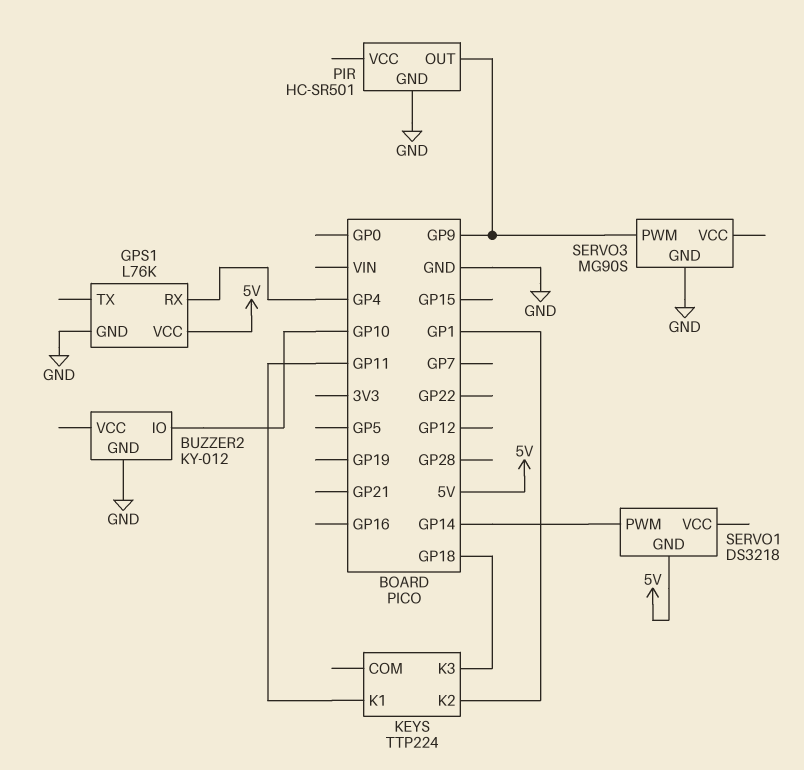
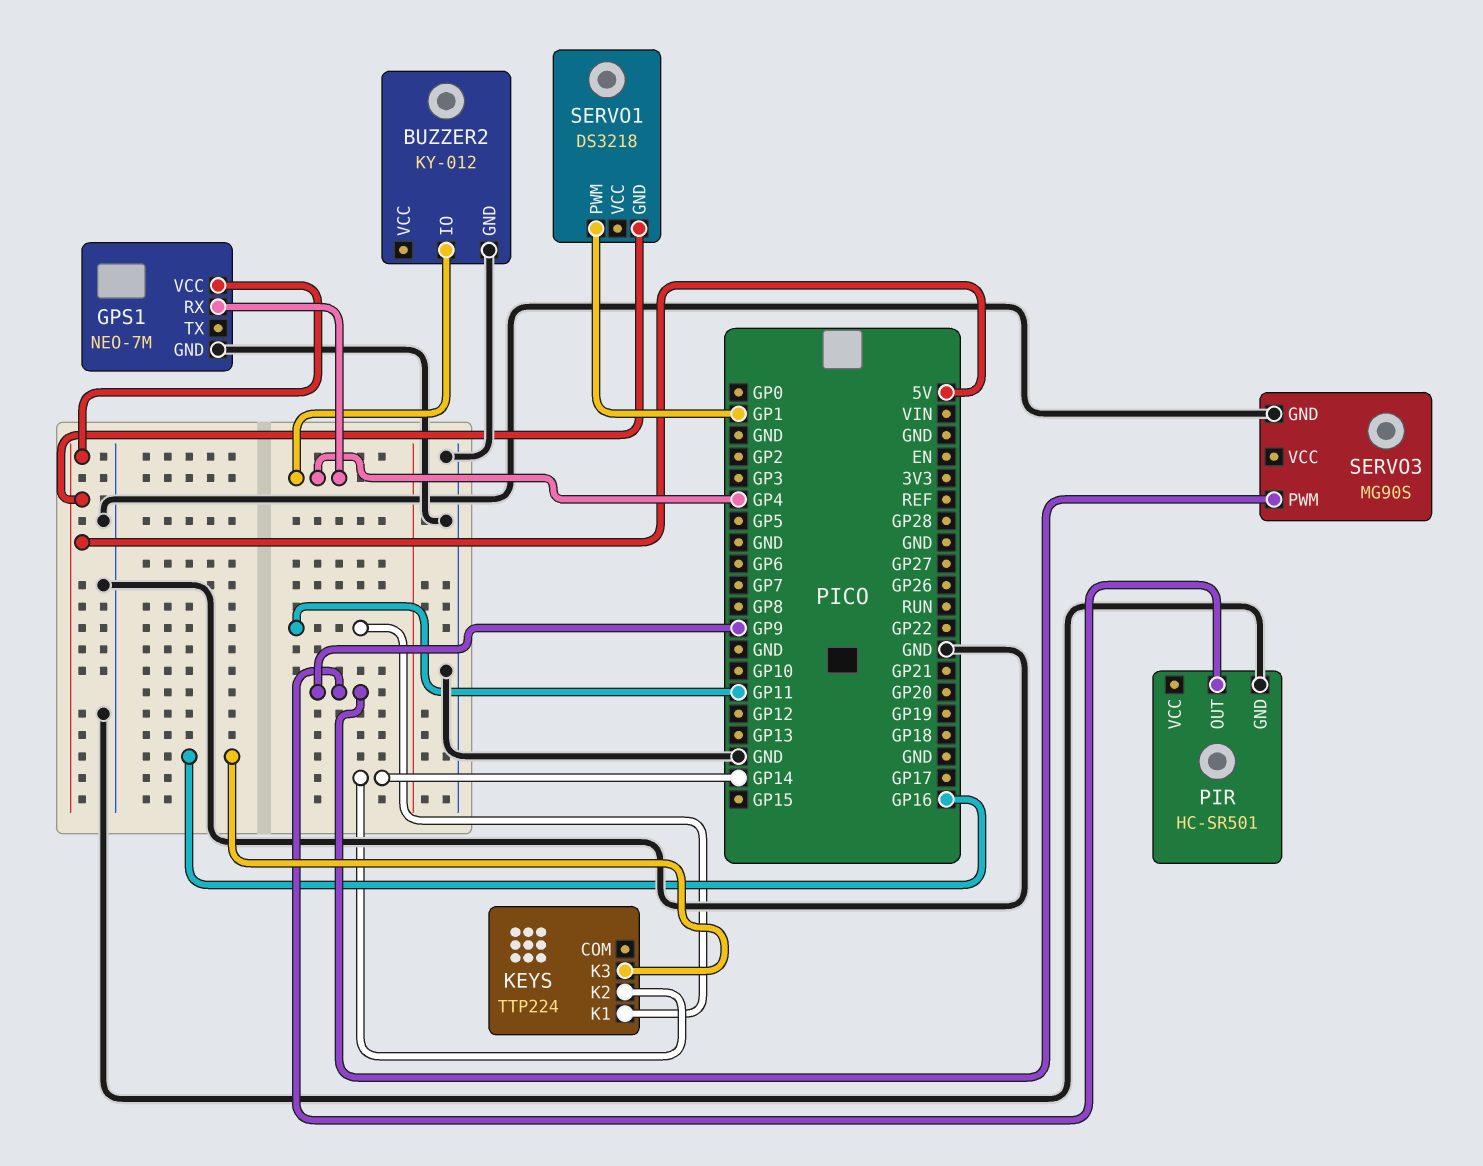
BUZZER2 pin IO: GP10 -> GP4
GPS1: L76K -> NEO-7M
KEYS pin K2: GP1 -> GP14
KEYS pin K3: GP18 -> GP16
SERVO1 pin PWM: GP14 -> GP1

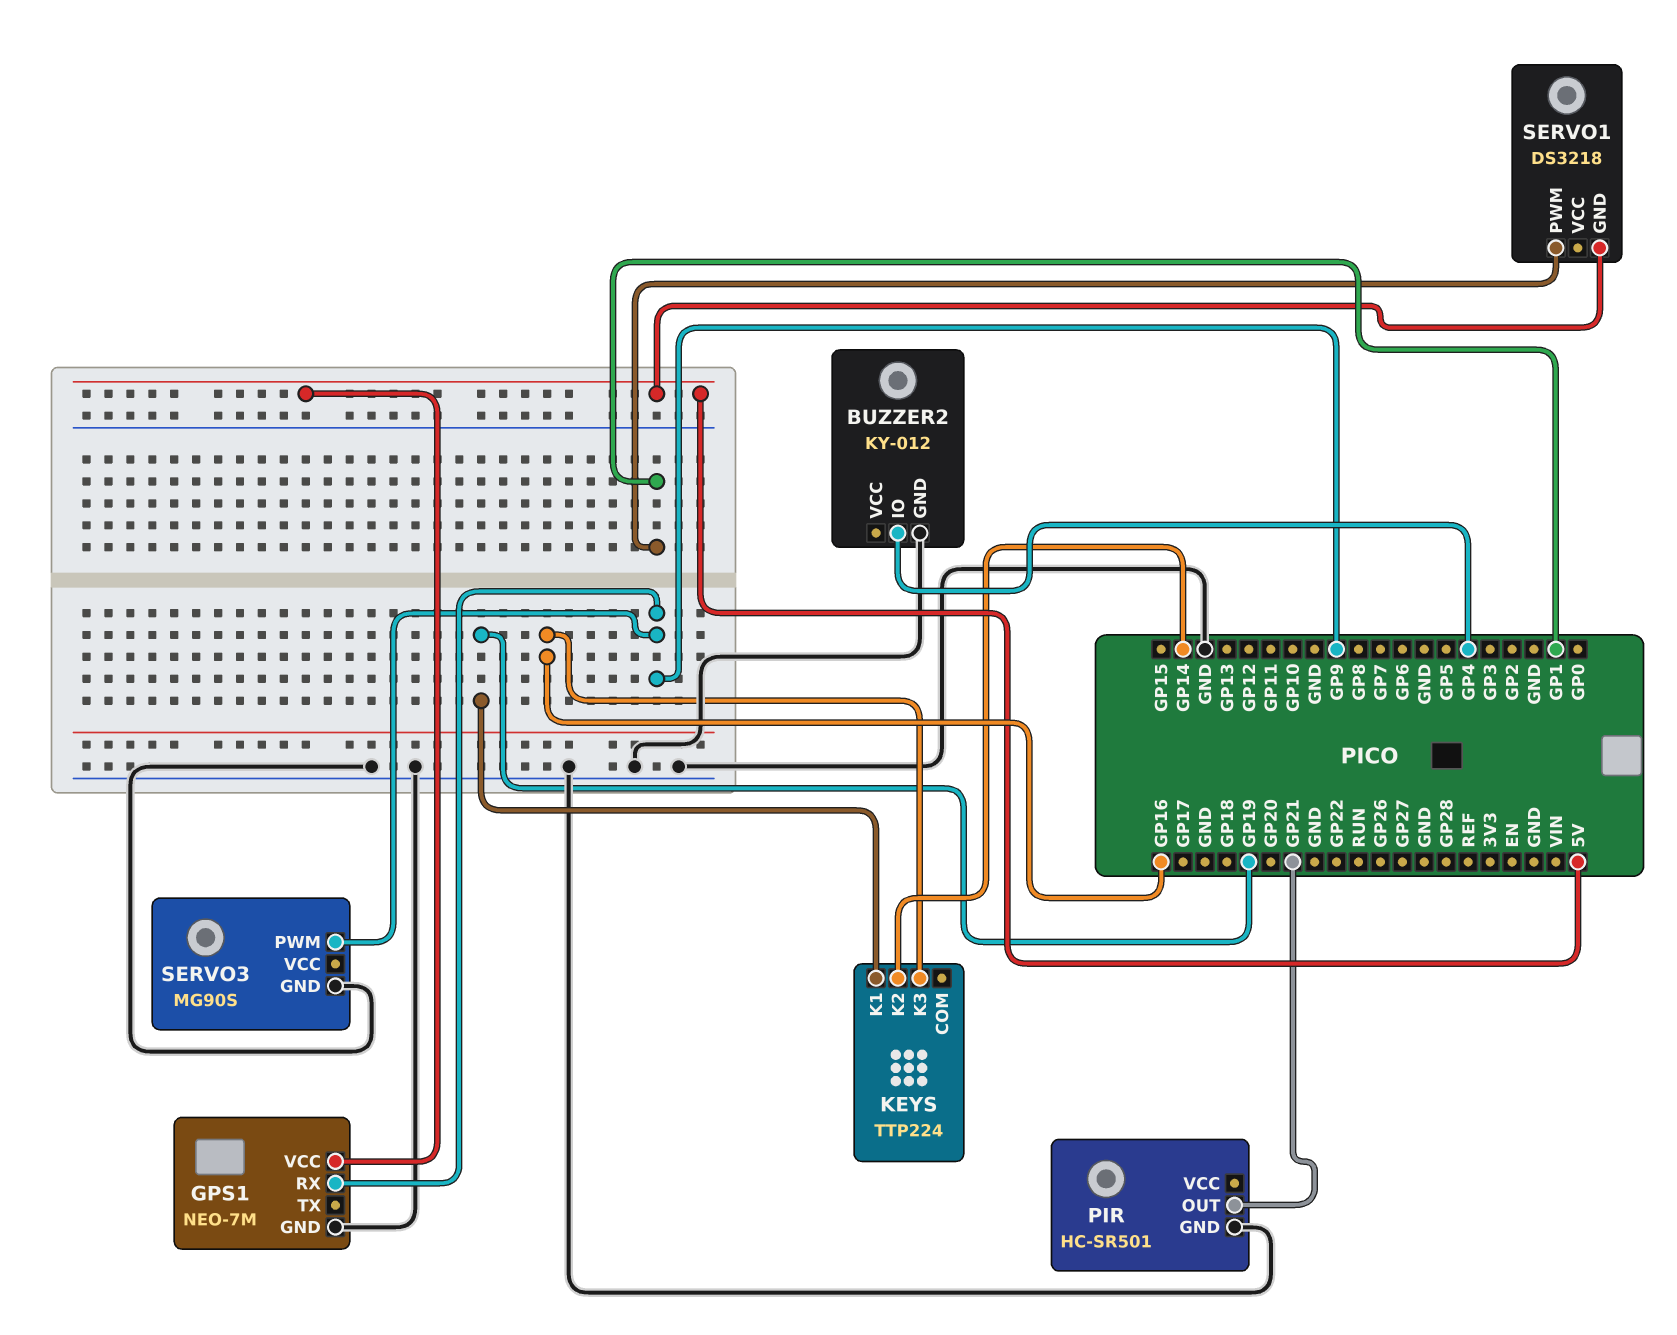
GPS1 pin RX: GP4 -> GP9
KEYS pin K1: GP11 -> GP19
PIR pin OUT: GP9 -> GP21

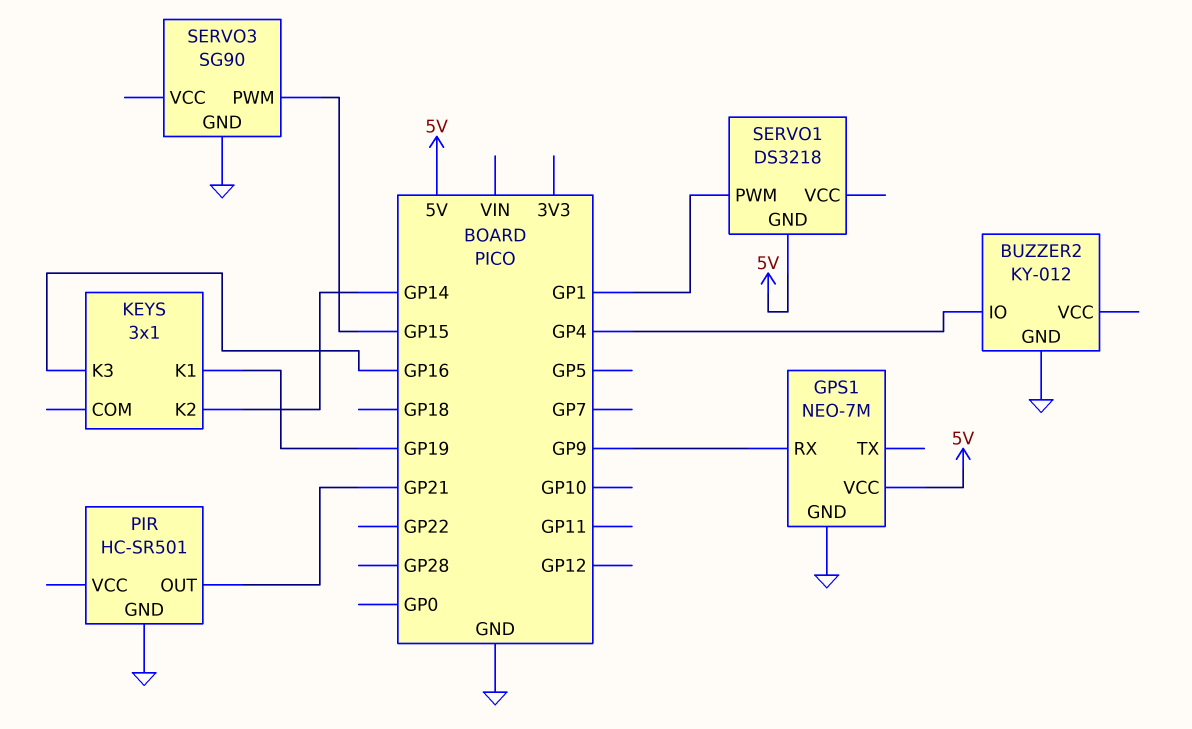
KEYS: TTP224 -> 3x1
SERVO3: MG90S -> SG90
SERVO3 pin PWM: GP9 -> GP15

